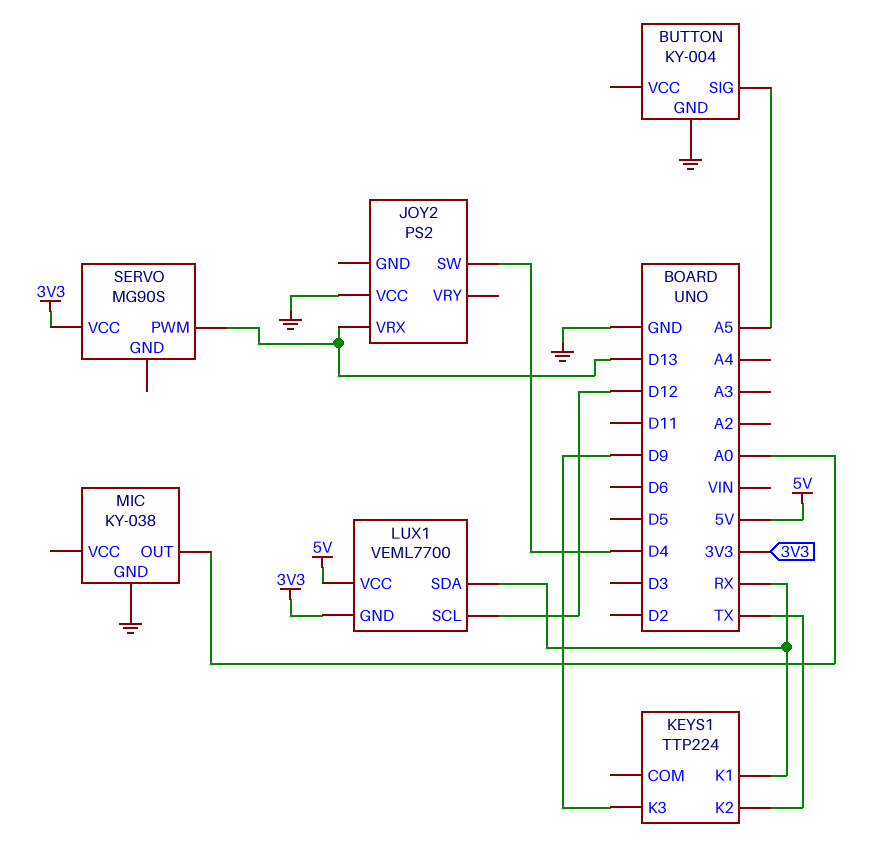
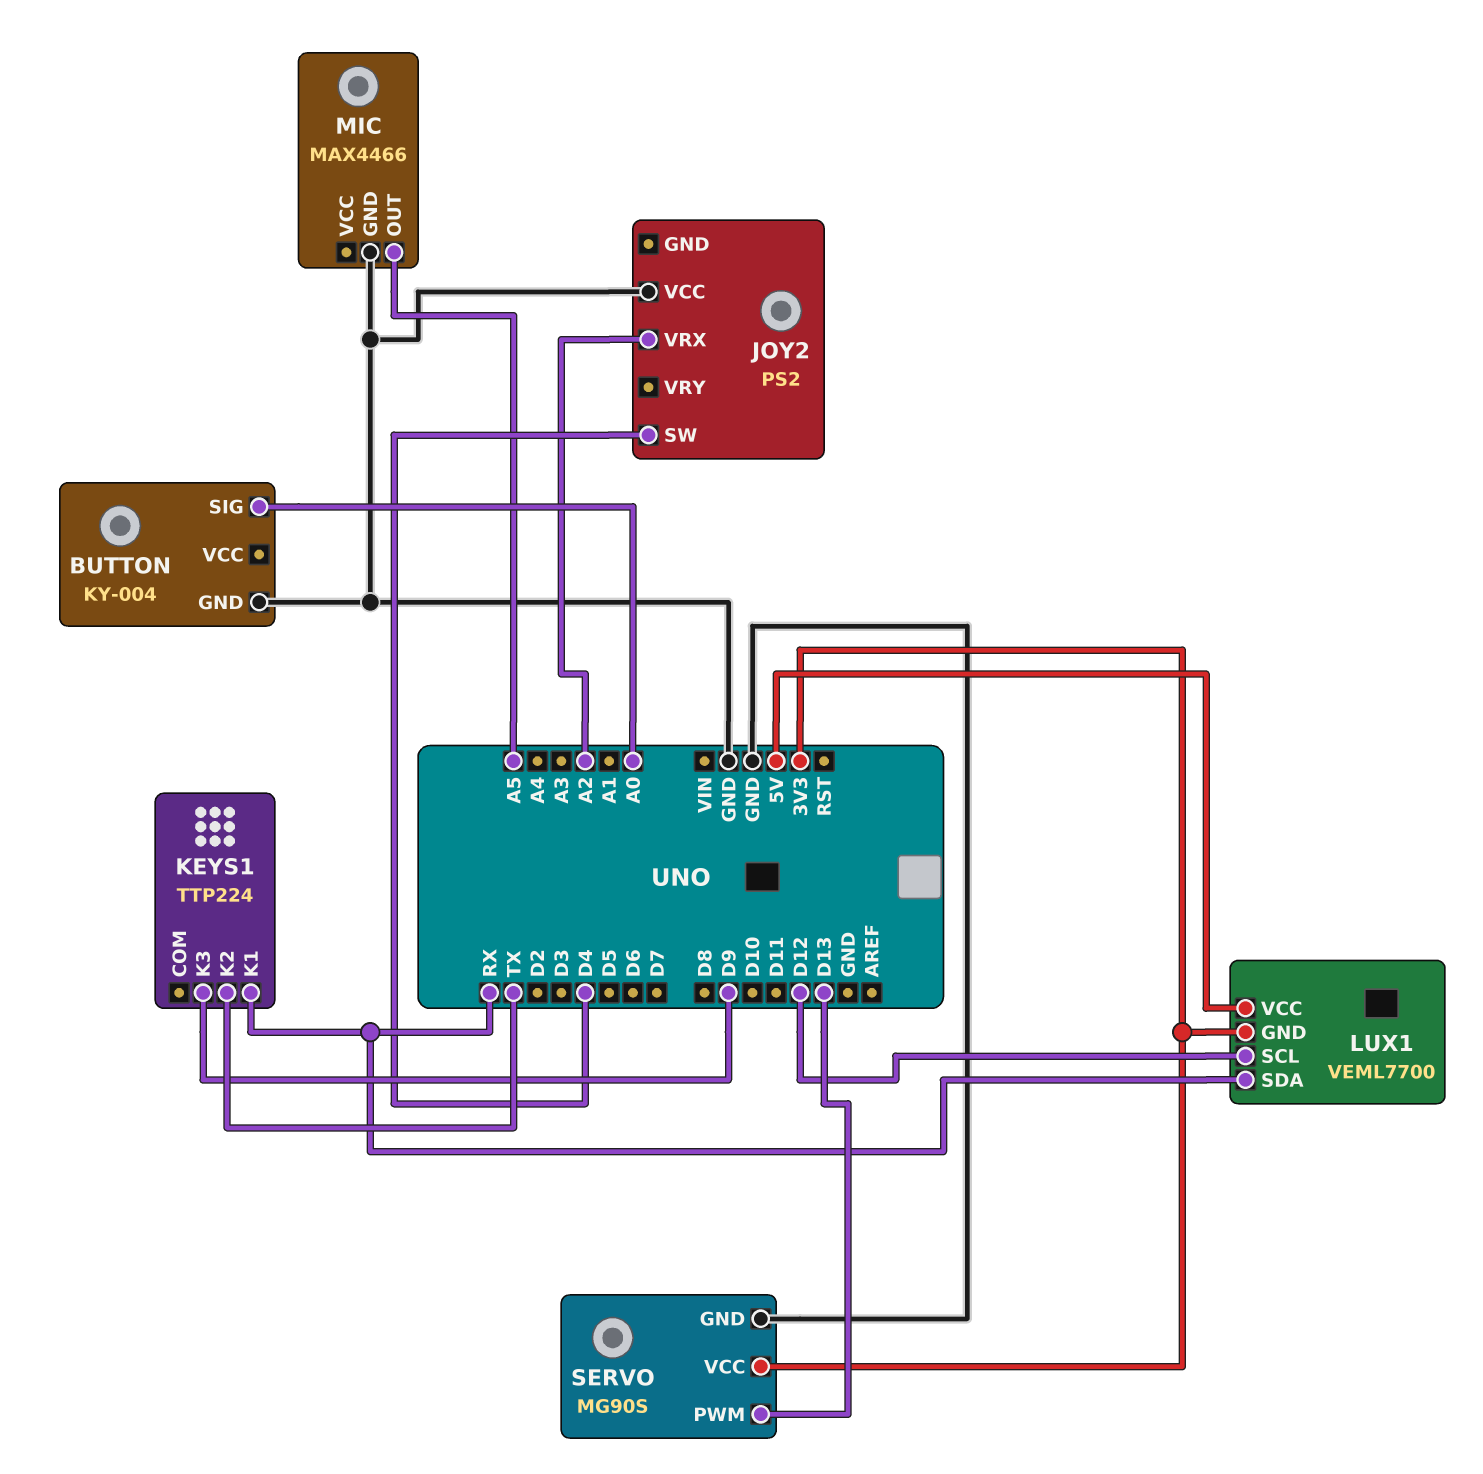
BUTTON pin SIG: A5 -> A0
JOY2 pin VRX: D13 -> A2
MIC: KY-038 -> MAX4466
MIC pin OUT: A0 -> A5
SERVO pin GND: none -> GND

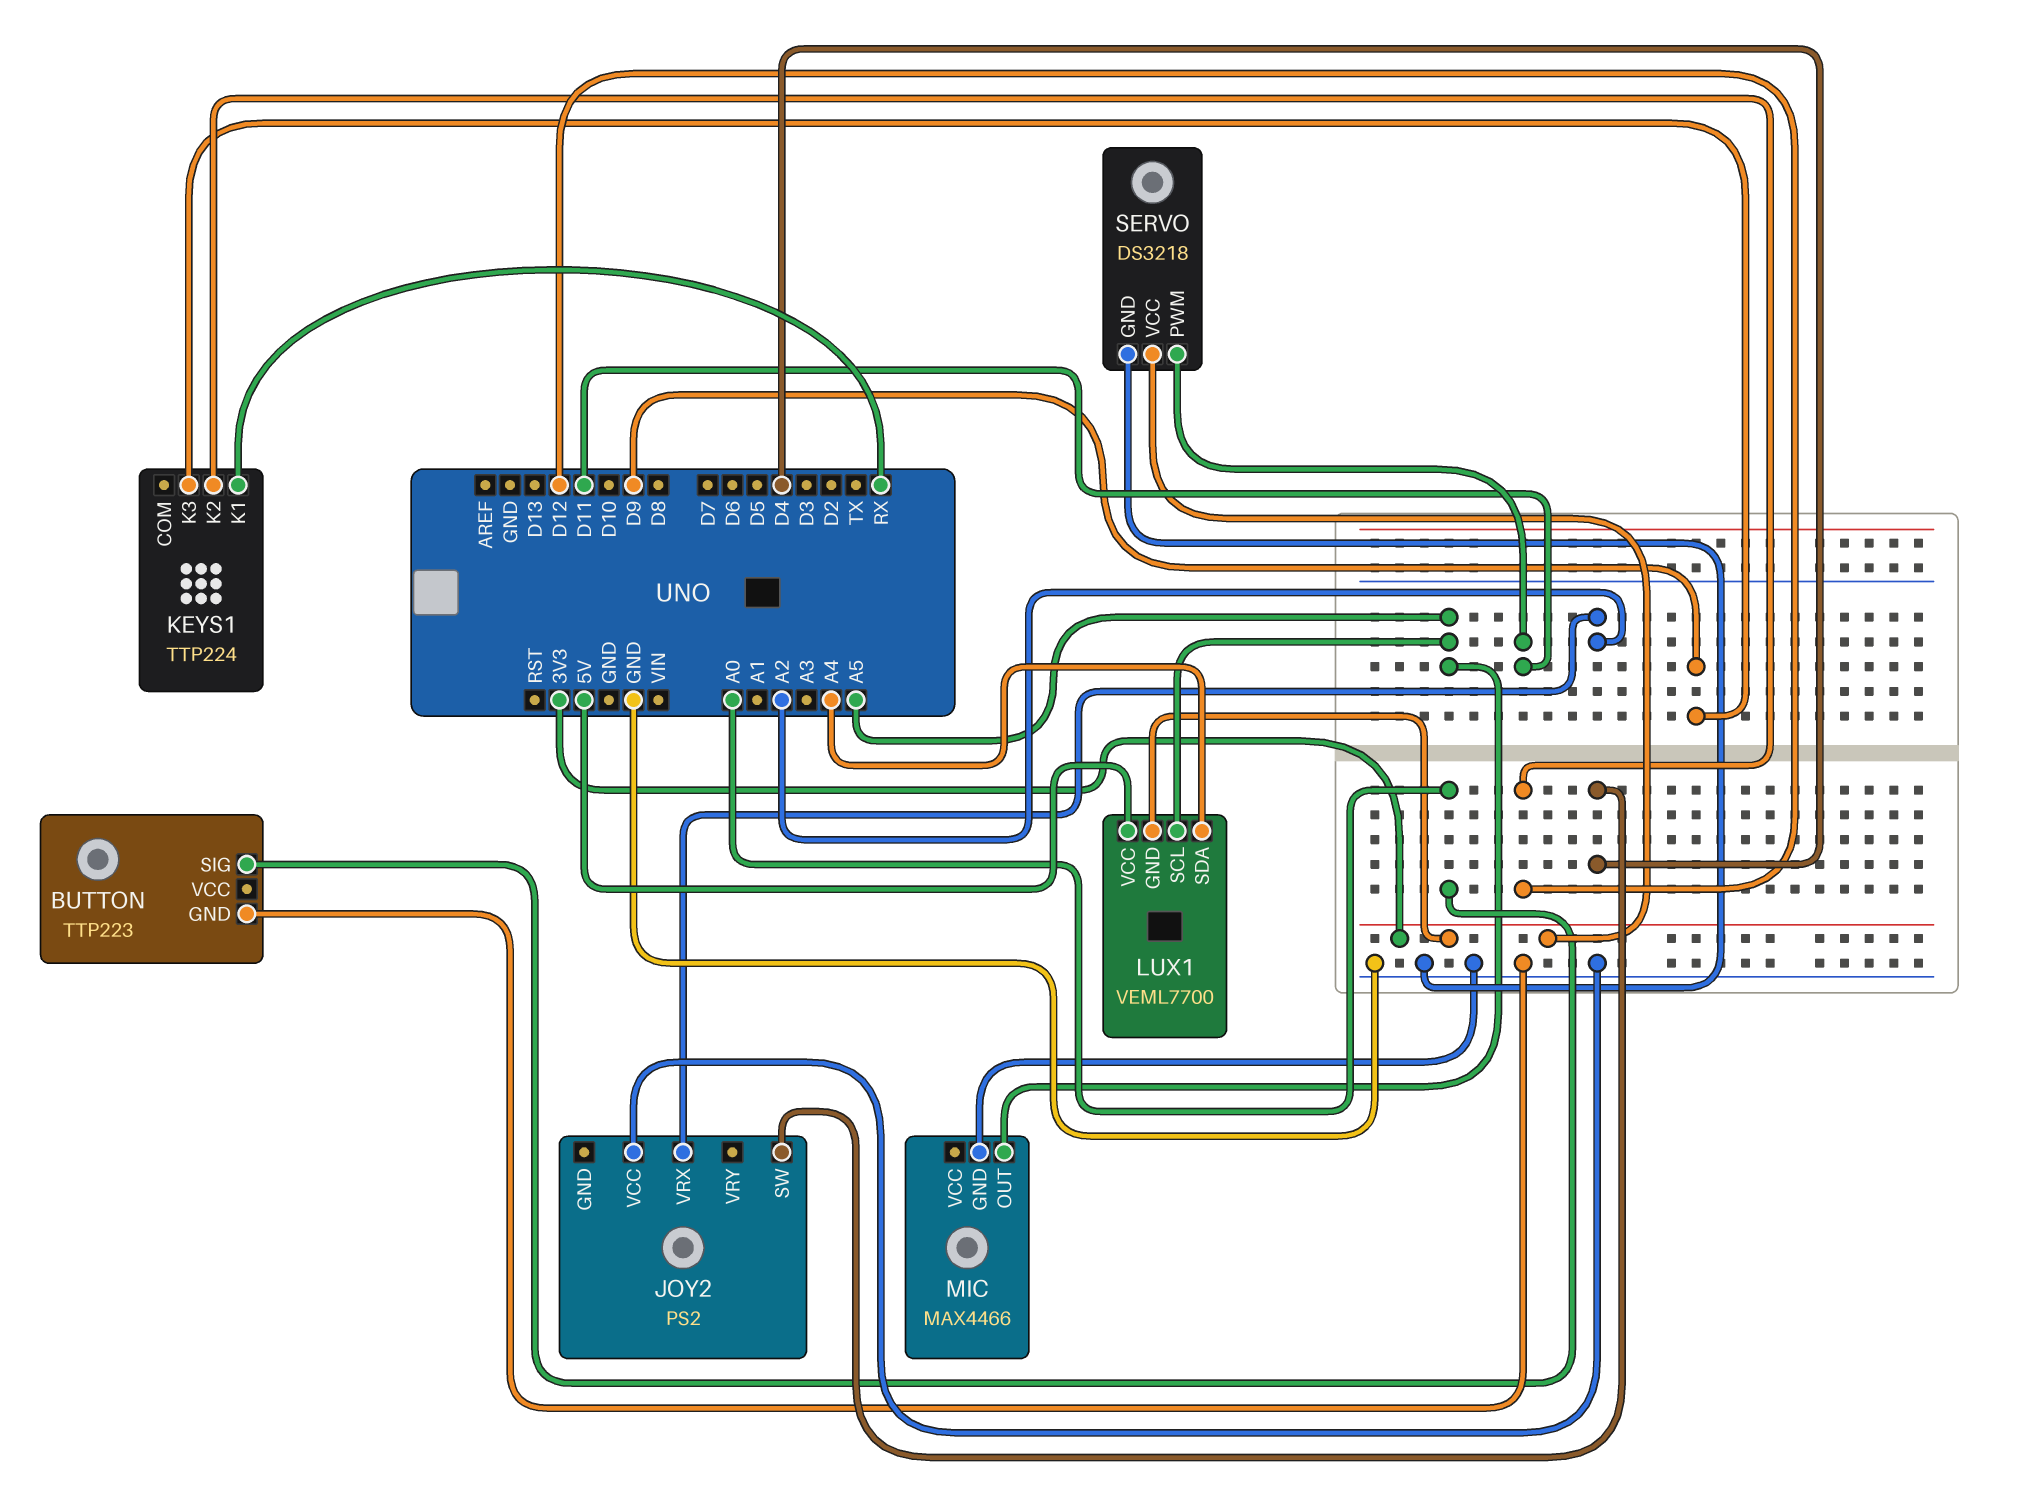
BUTTON: KY-004 -> TTP223
KEYS1 pin K2: TX -> D12
LUX1 pin SCL: D12 -> A5
LUX1 pin SDA: RX -> A4
SERVO: MG90S -> DS3218
SERVO pin PWM: D13 -> D11

